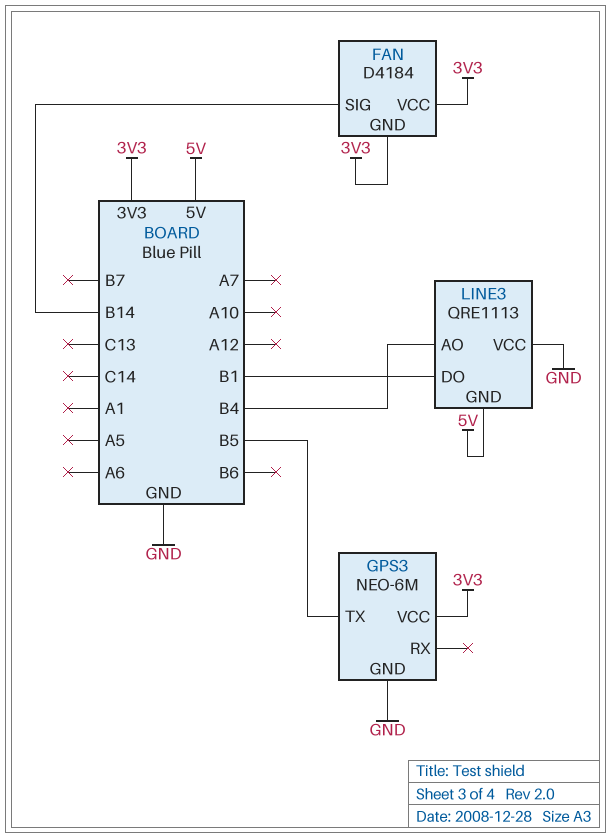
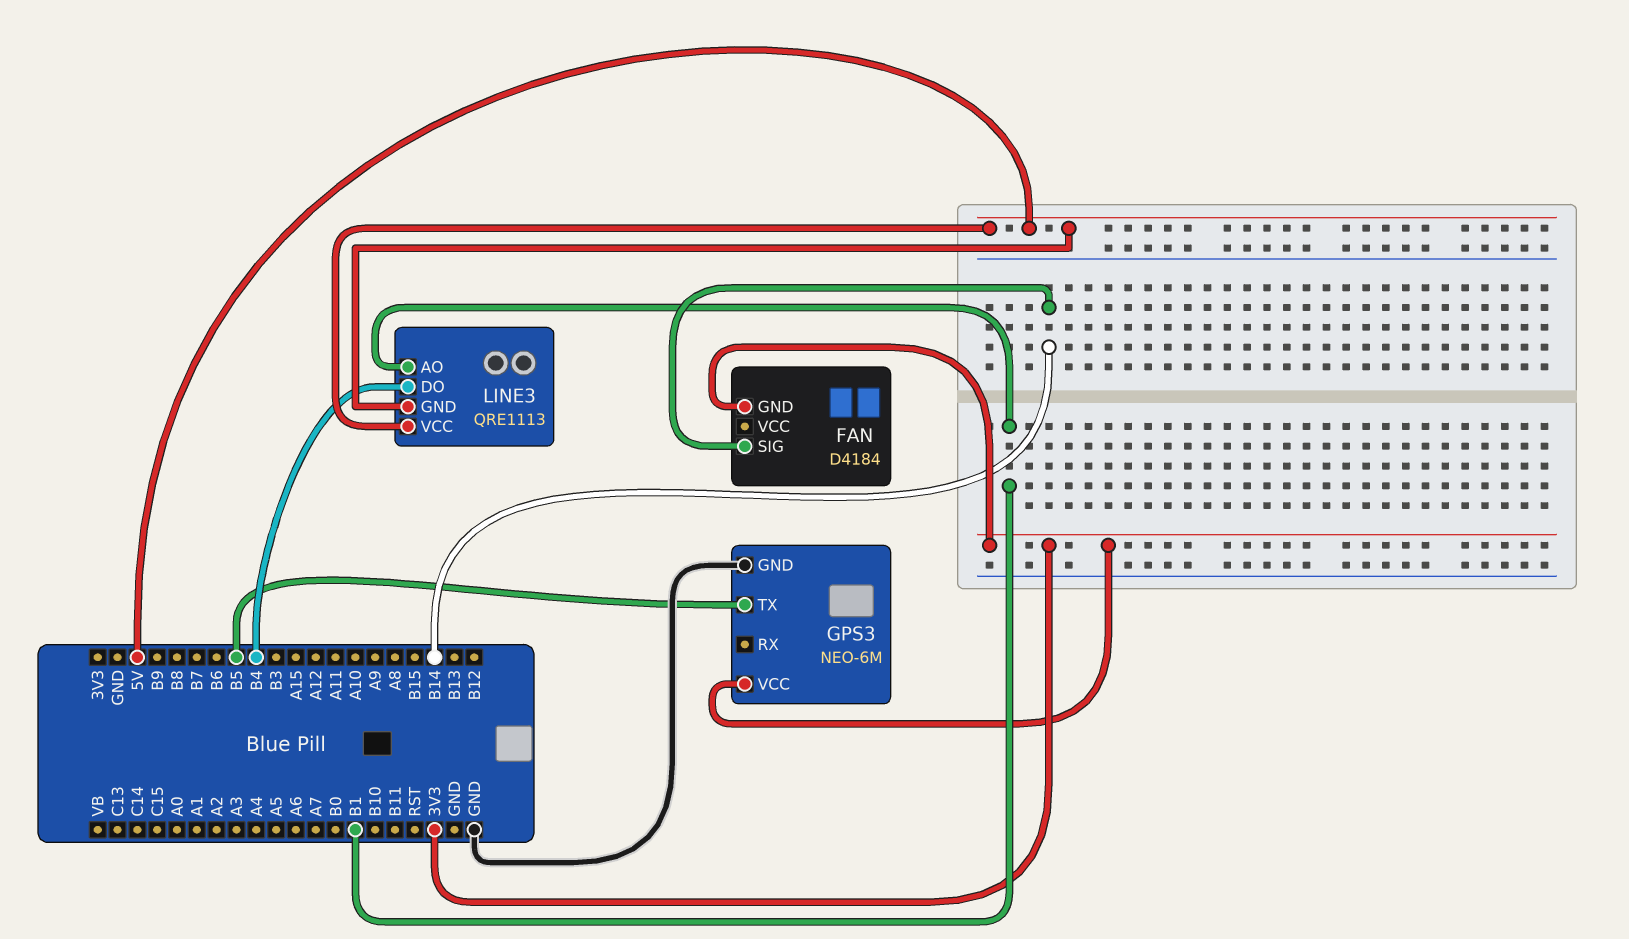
FAN pin VCC: 3V3 -> none
LINE3 pin AO: B4 -> B1
LINE3 pin DO: B1 -> B4
LINE3 pin VCC: GND -> 5V

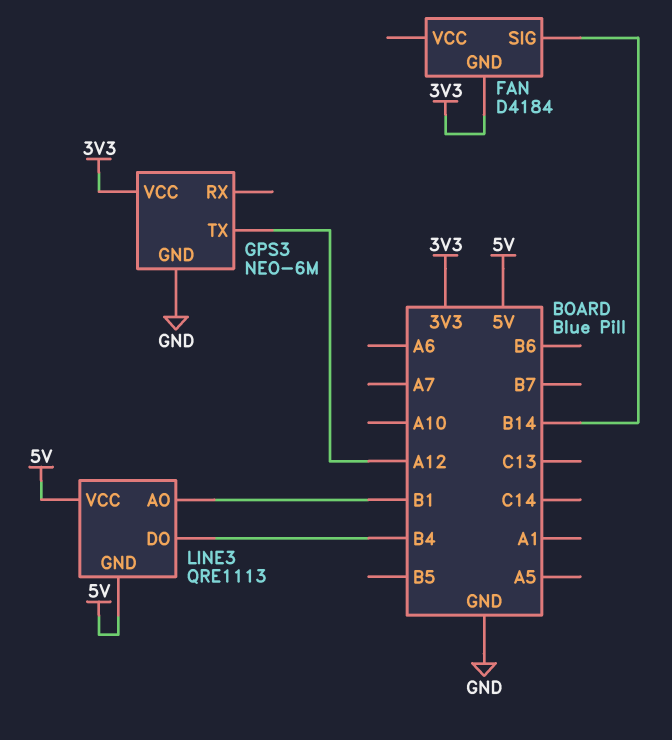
GPS3 pin TX: B5 -> A12

